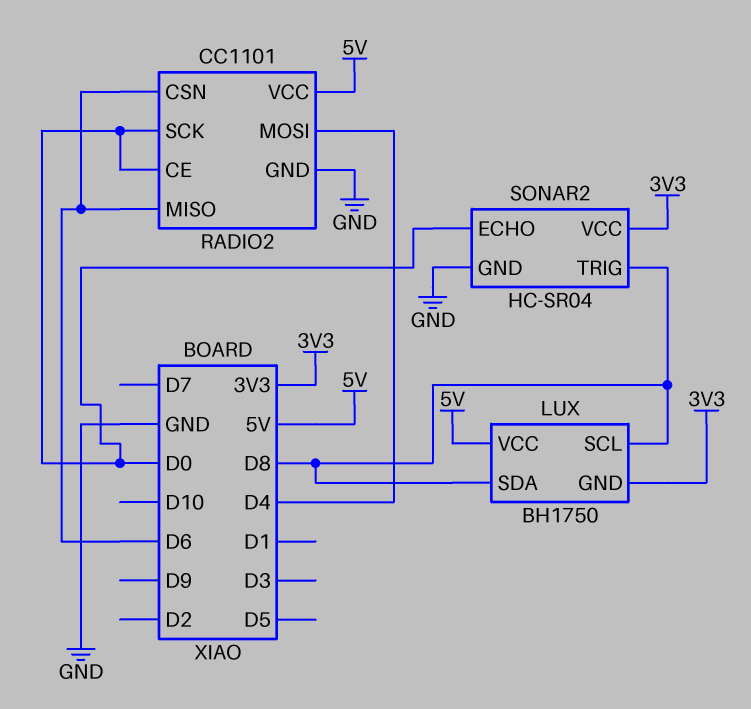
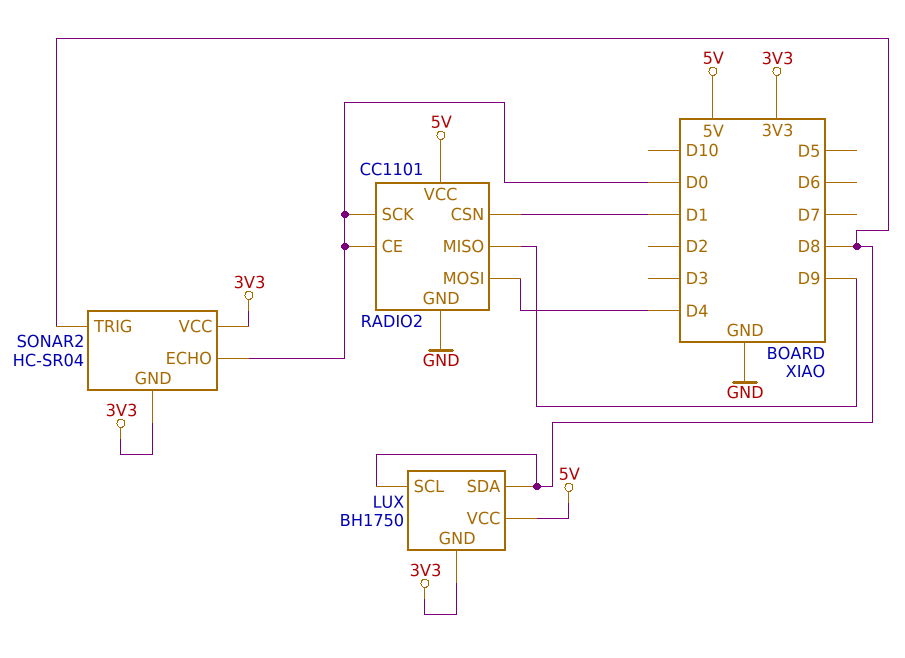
RADIO2 pin CSN: D6 -> D1
RADIO2 pin MISO: D6 -> D9
SONAR2 pin GND: GND -> 3V3

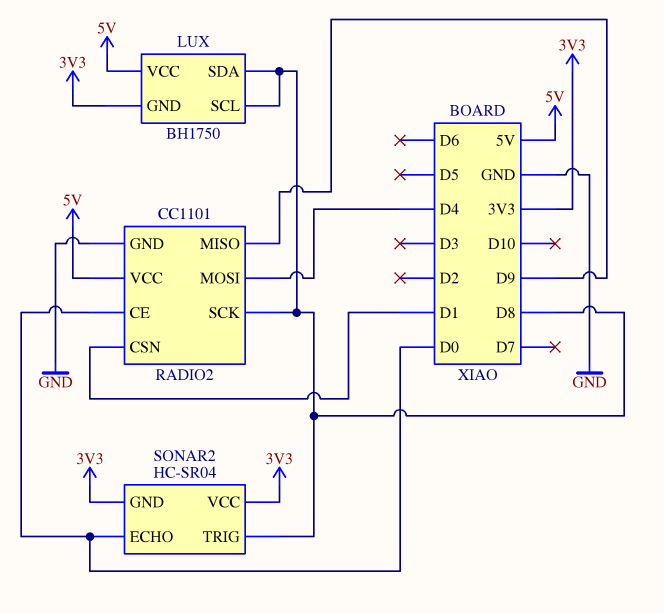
RADIO2 pin SCK: D0 -> D8

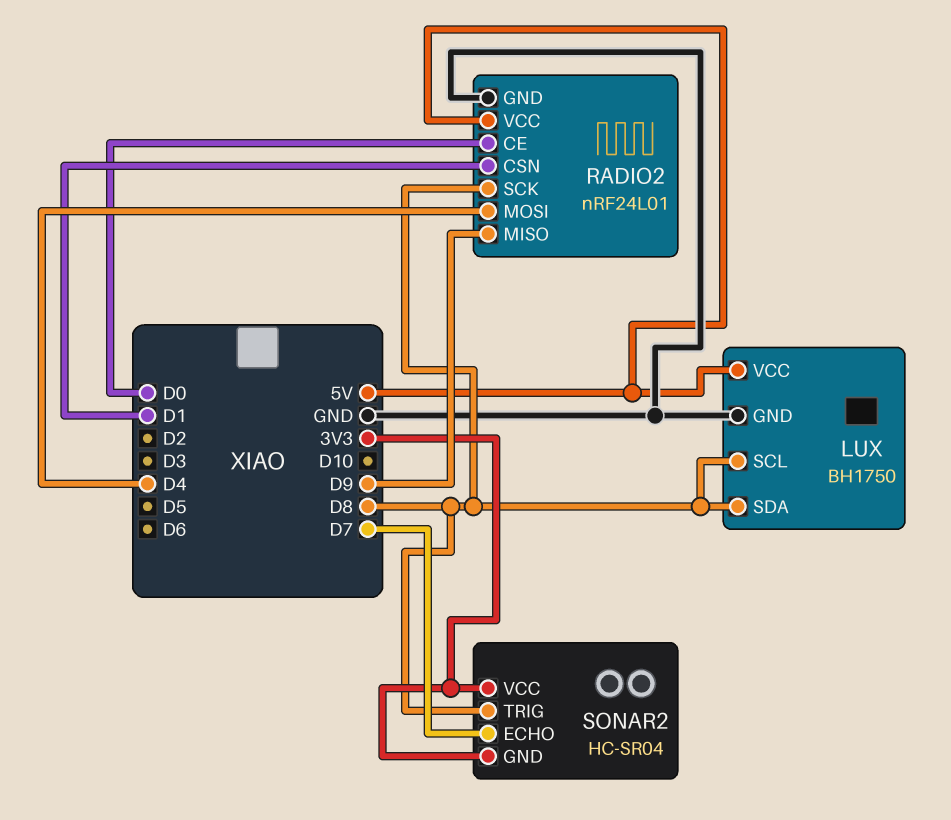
LUX pin GND: 3V3 -> GND
RADIO2: CC1101 -> nRF24L01
SONAR2 pin ECHO: D0 -> D7

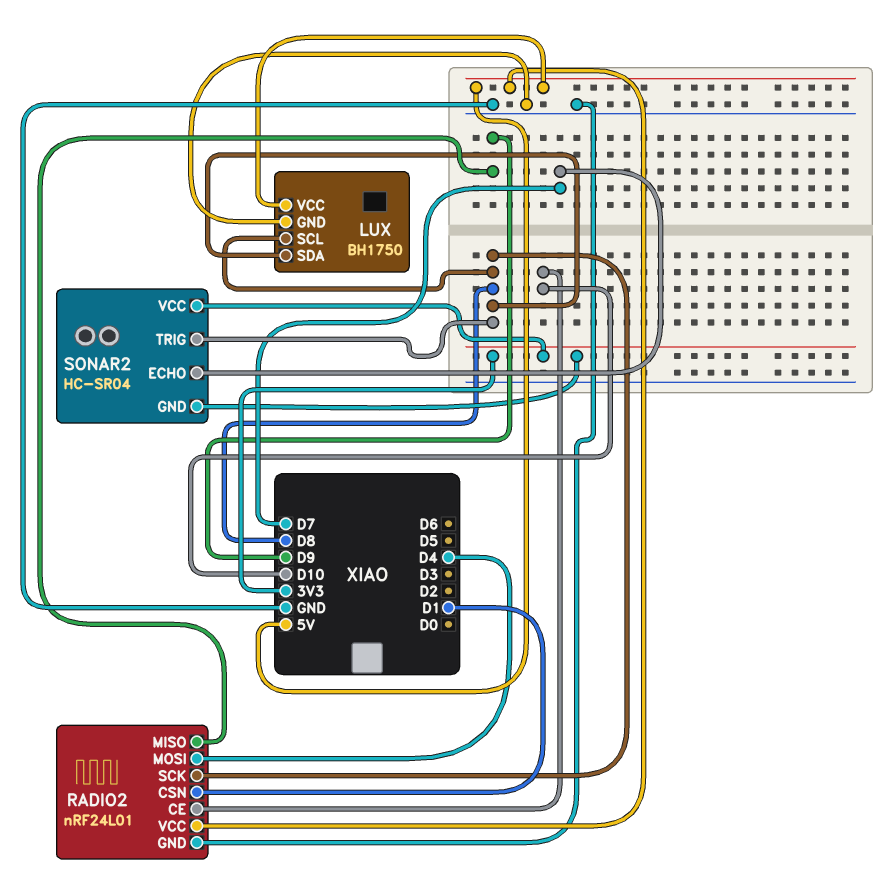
RADIO2 pin CE: D0 -> D10

